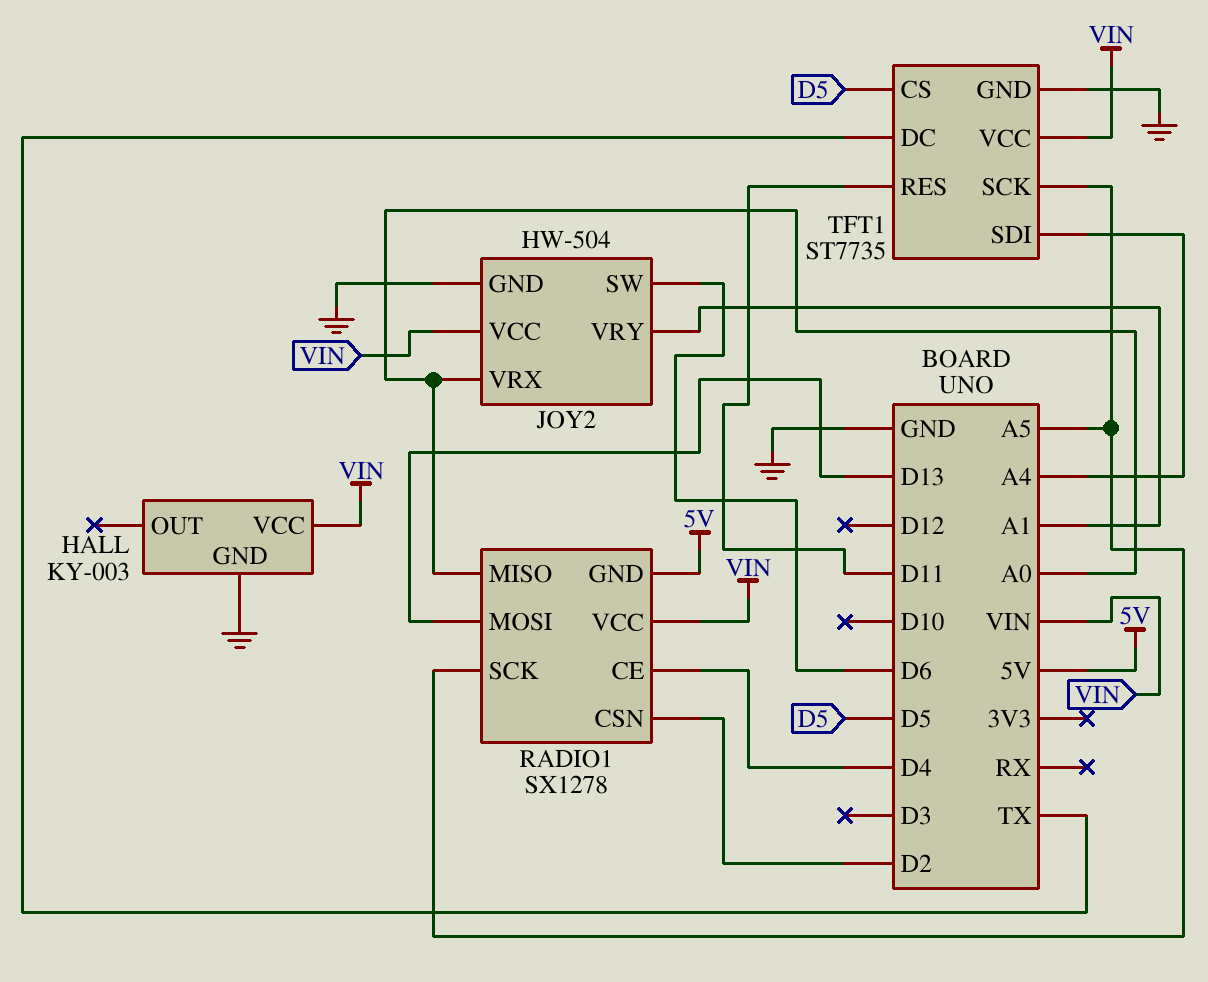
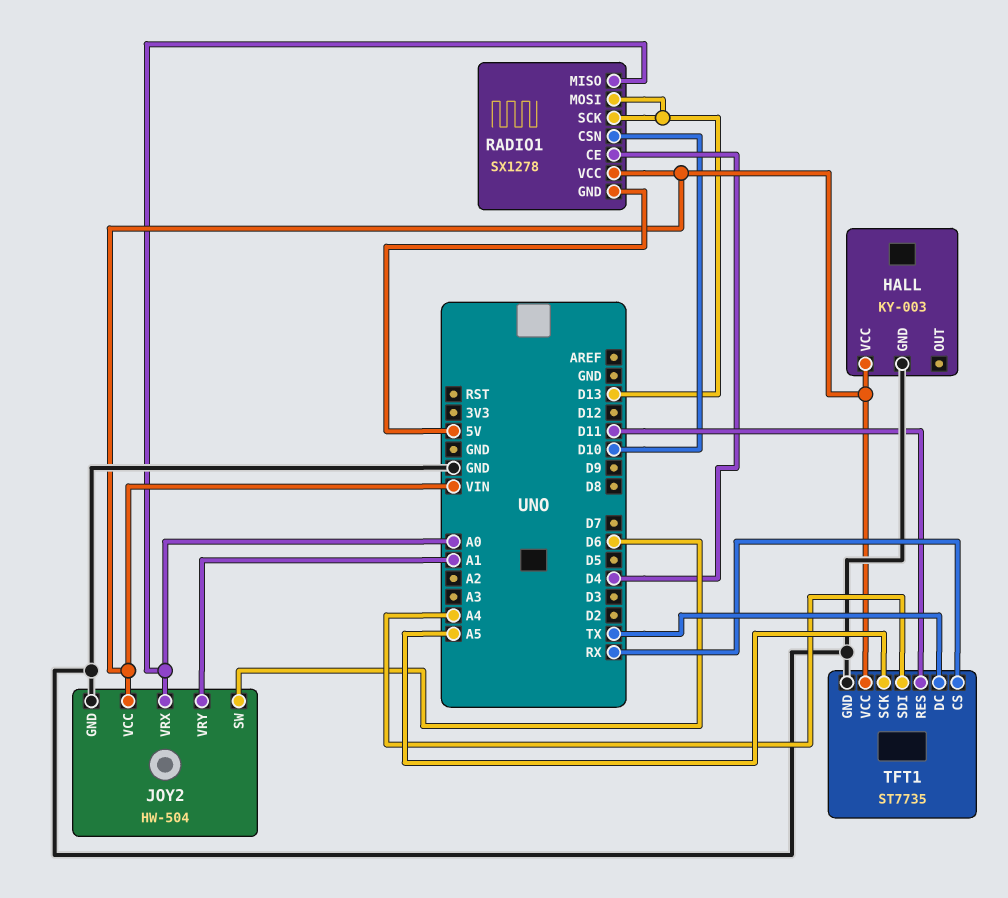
RADIO1 pin CSN: D2 -> D10
RADIO1 pin SCK: A5 -> D13
TFT1 pin CS: D5 -> RX

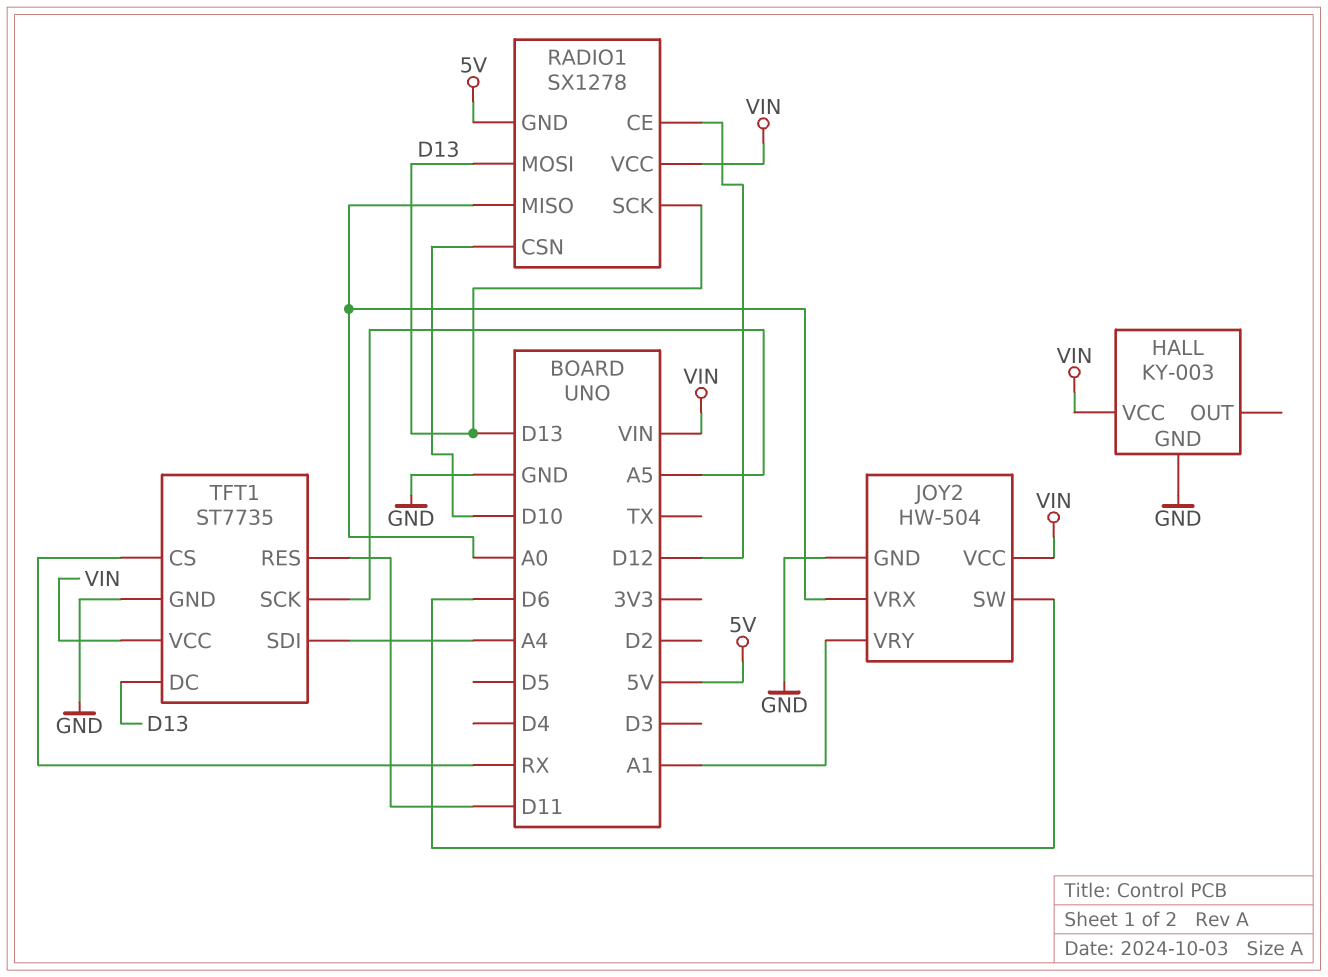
RADIO1 pin CE: D4 -> D12
TFT1 pin DC: TX -> D13

